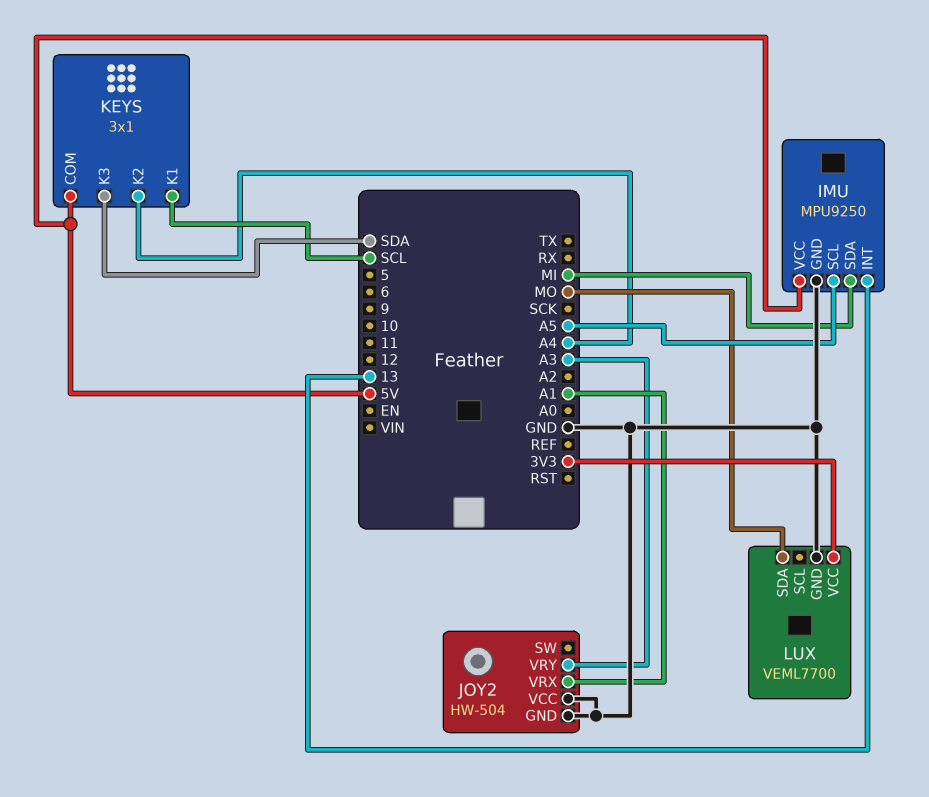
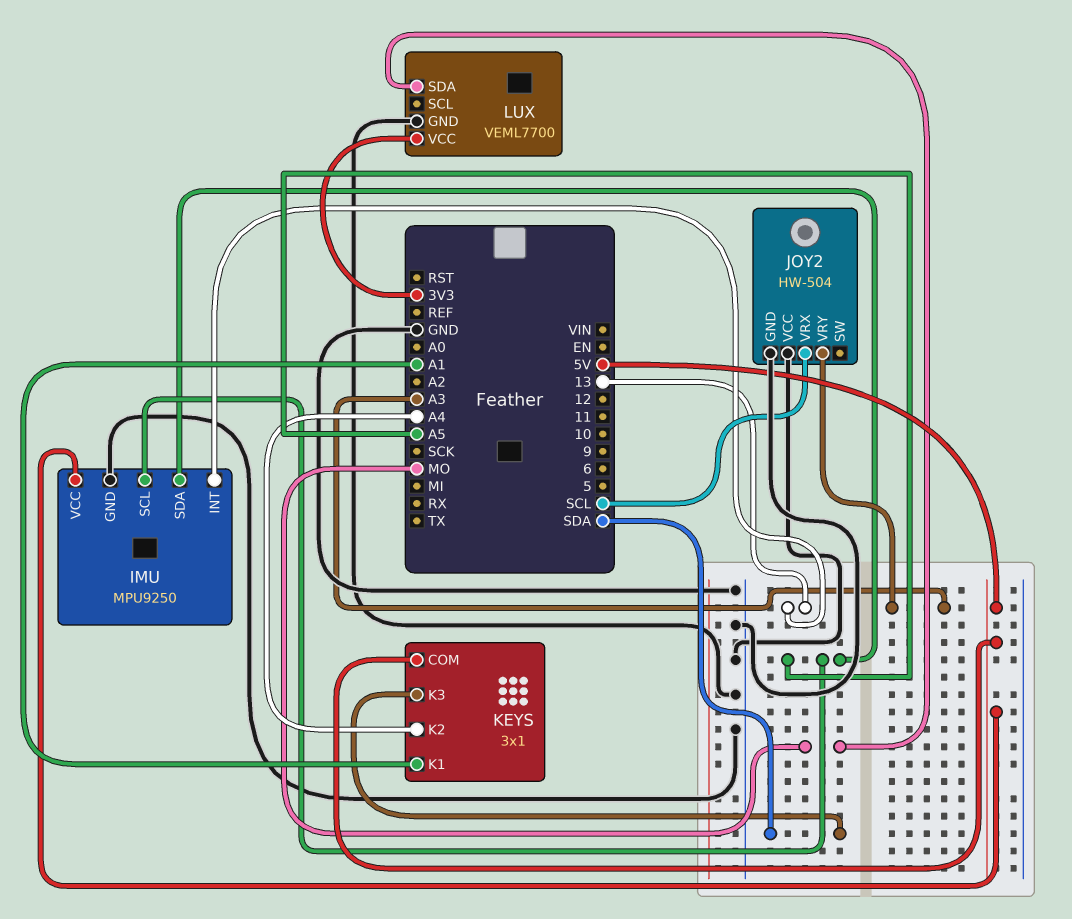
IMU pin SDA: MI -> A5
JOY2 pin VRX: A1 -> SCL
KEYS pin K1: SCL -> A1

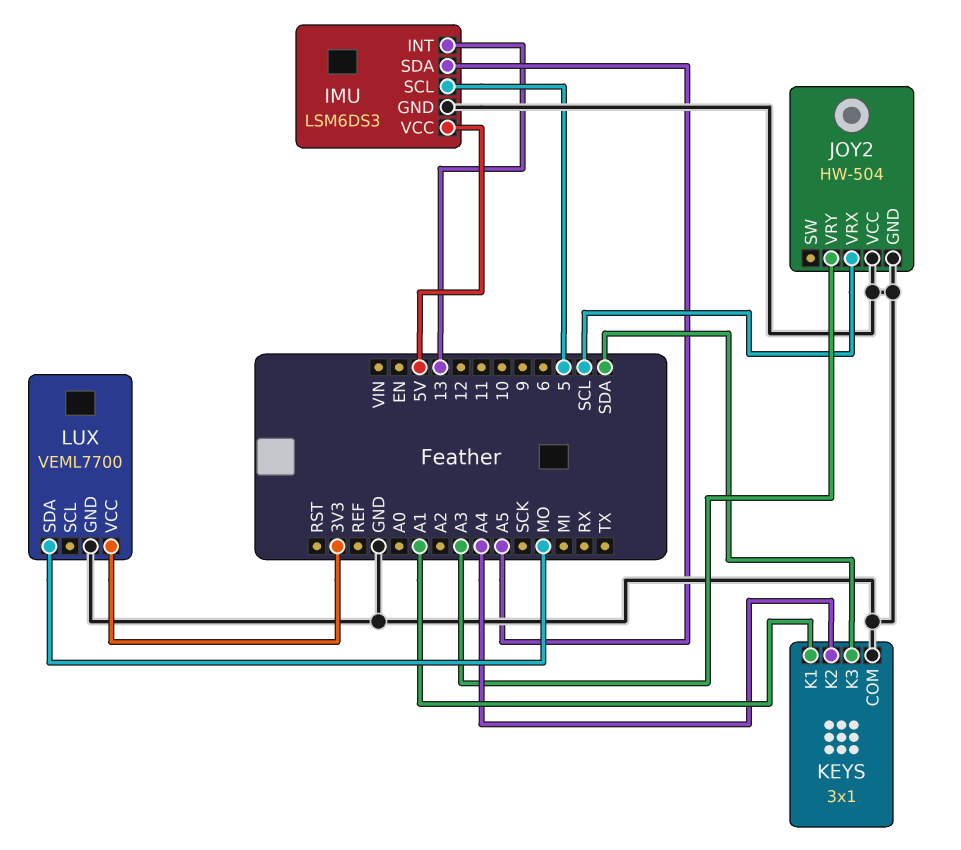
IMU: MPU9250 -> LSM6DS3
IMU pin SCL: A5 -> 5
KEYS pin COM: 5V -> GND

